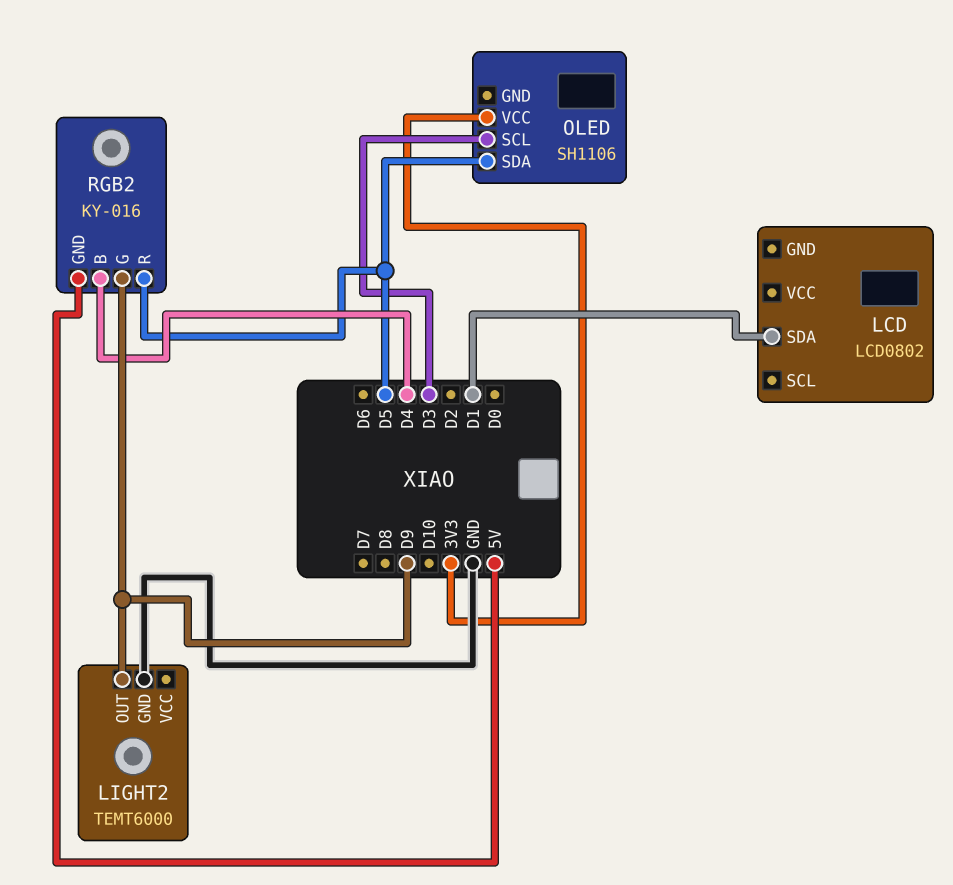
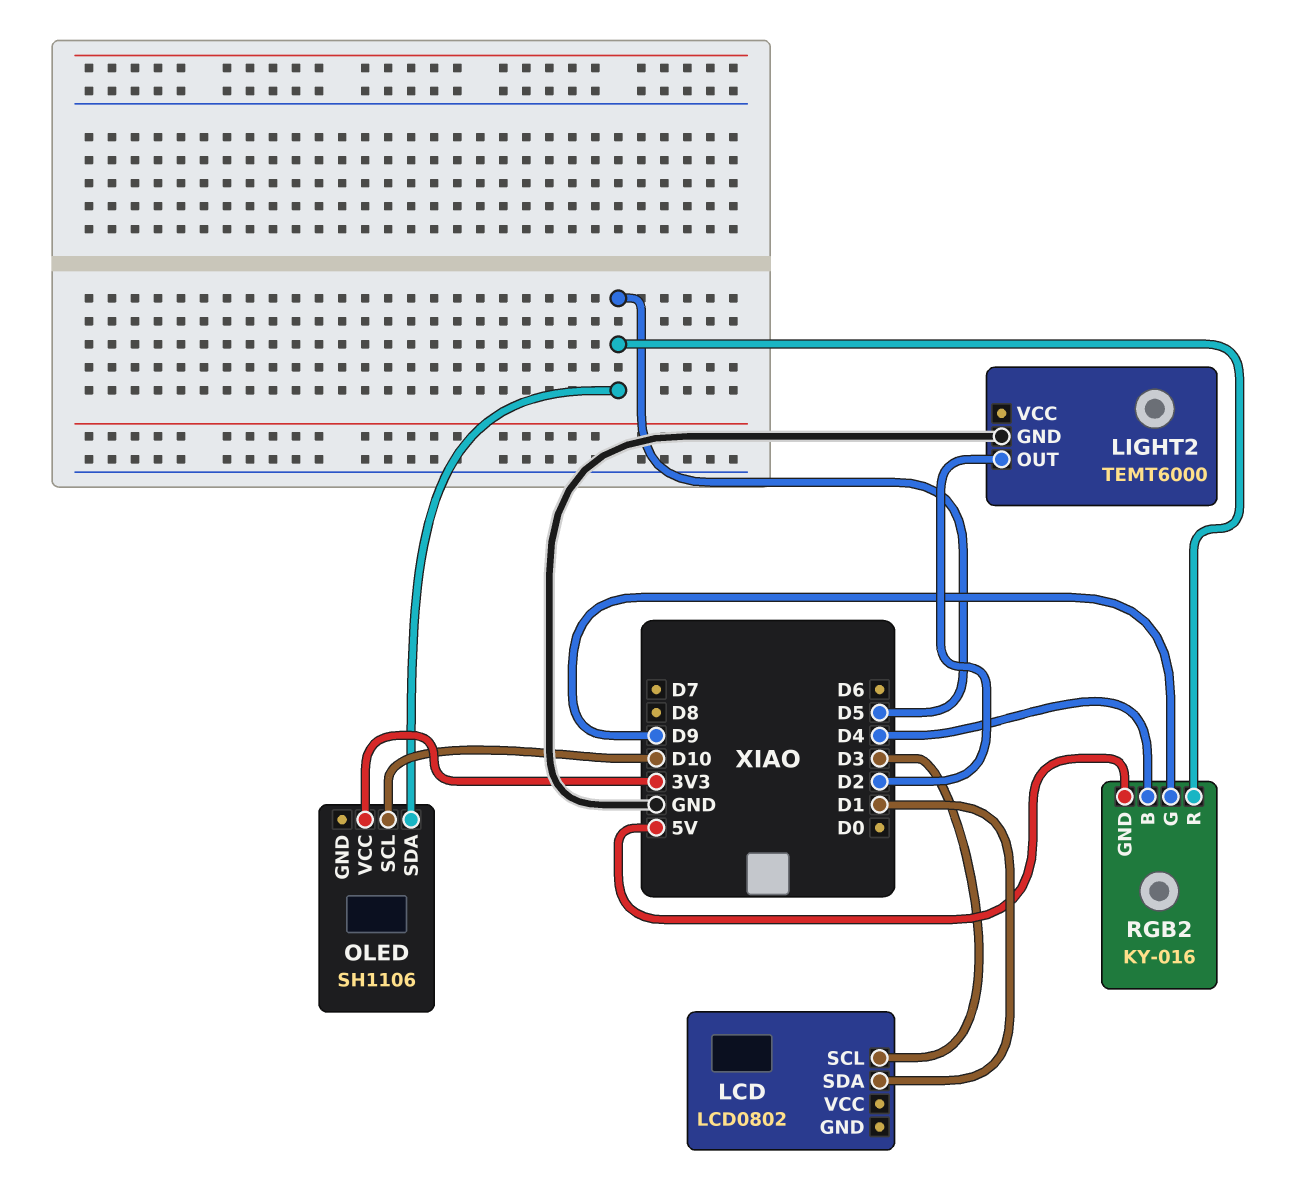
LCD pin SCL: none -> D3
LIGHT2 pin OUT: D9 -> D2
OLED pin SCL: D3 -> D10

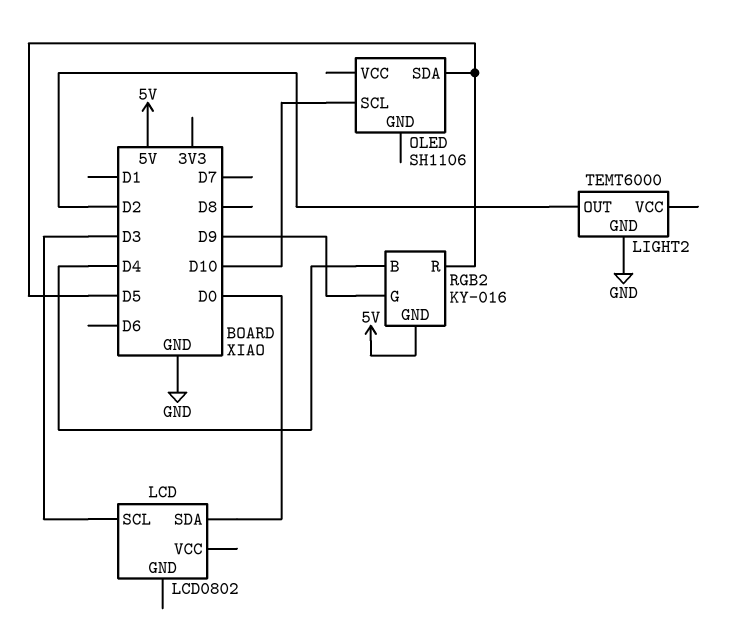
LCD pin SDA: D1 -> D0
OLED pin VCC: 3V3 -> none

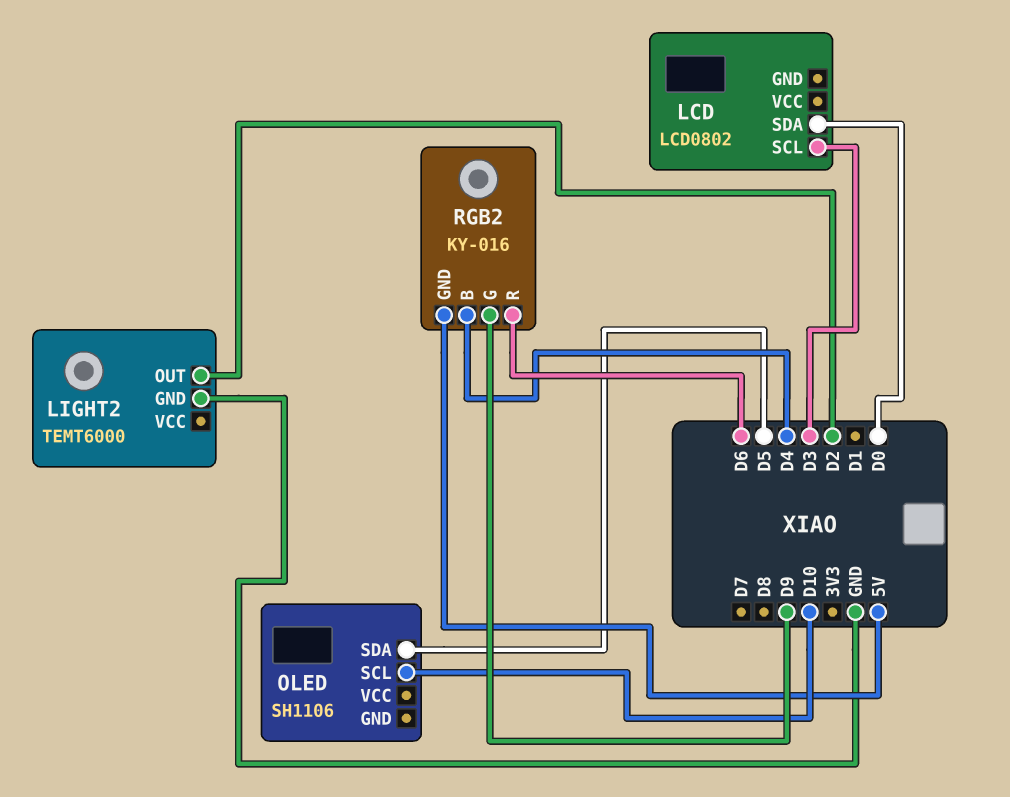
RGB2 pin R: D5 -> D6

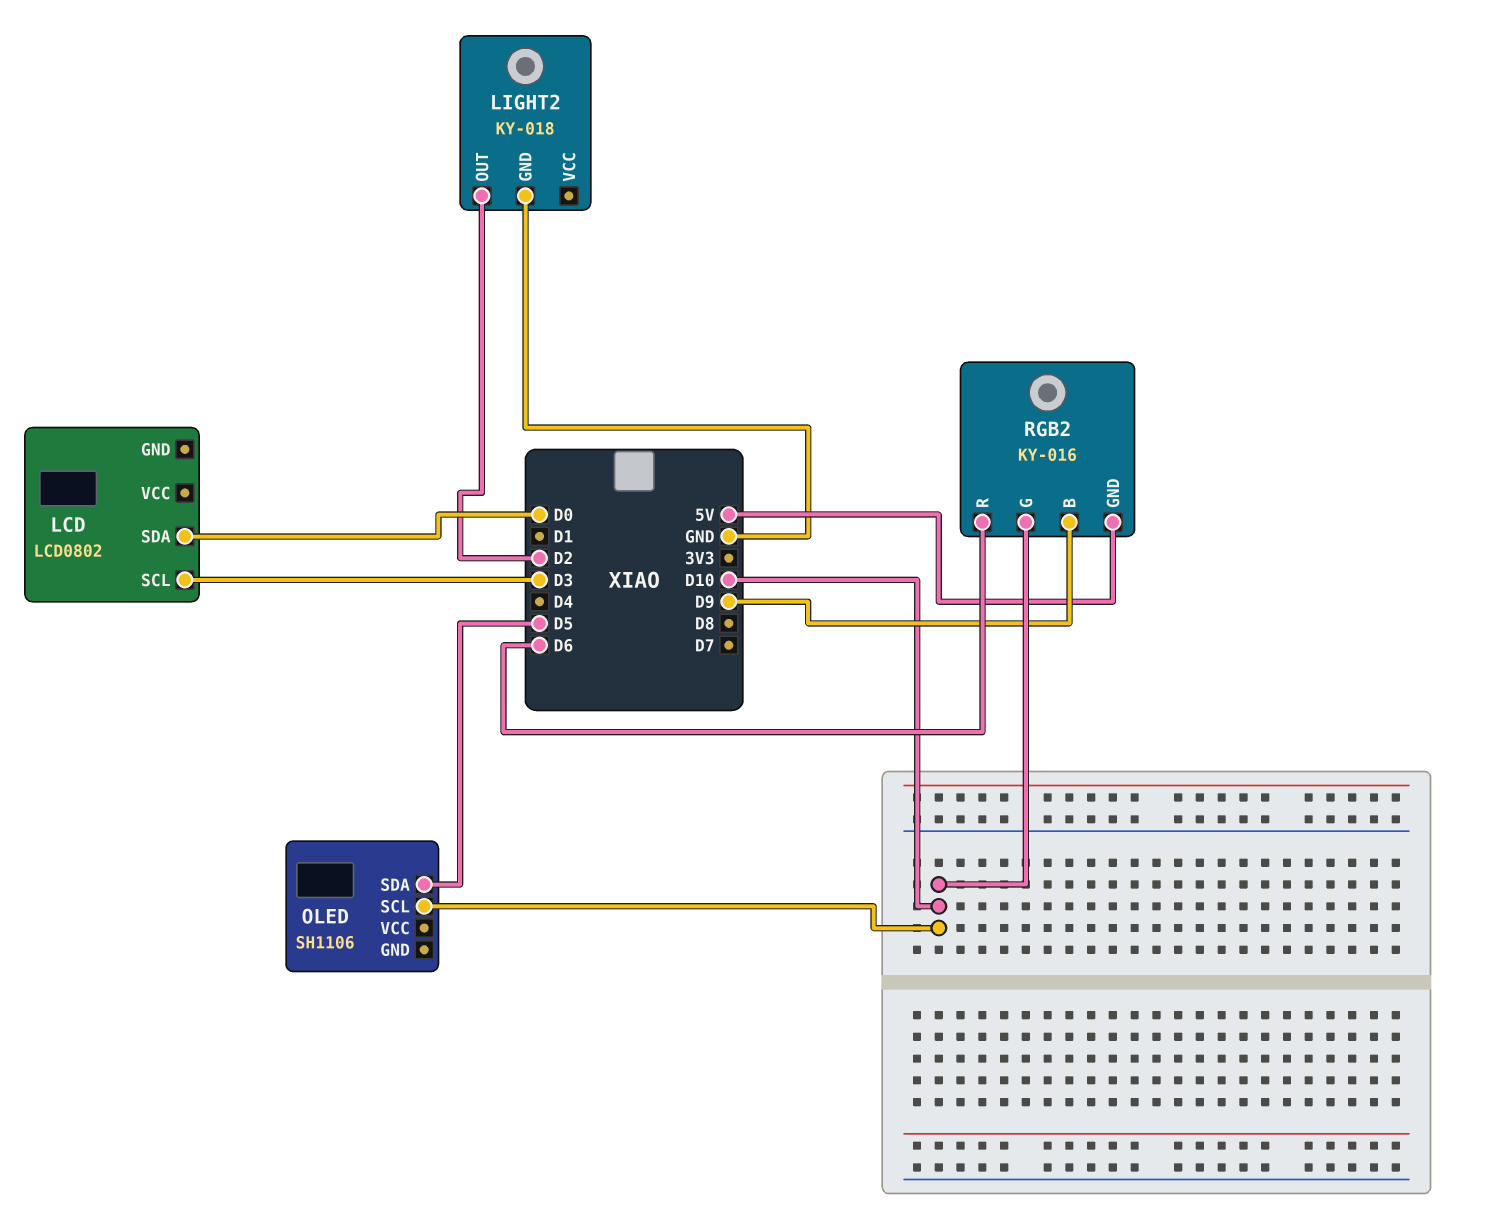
LIGHT2: TEMT6000 -> KY-018
RGB2 pin B: D4 -> D9
RGB2 pin G: D9 -> D10

